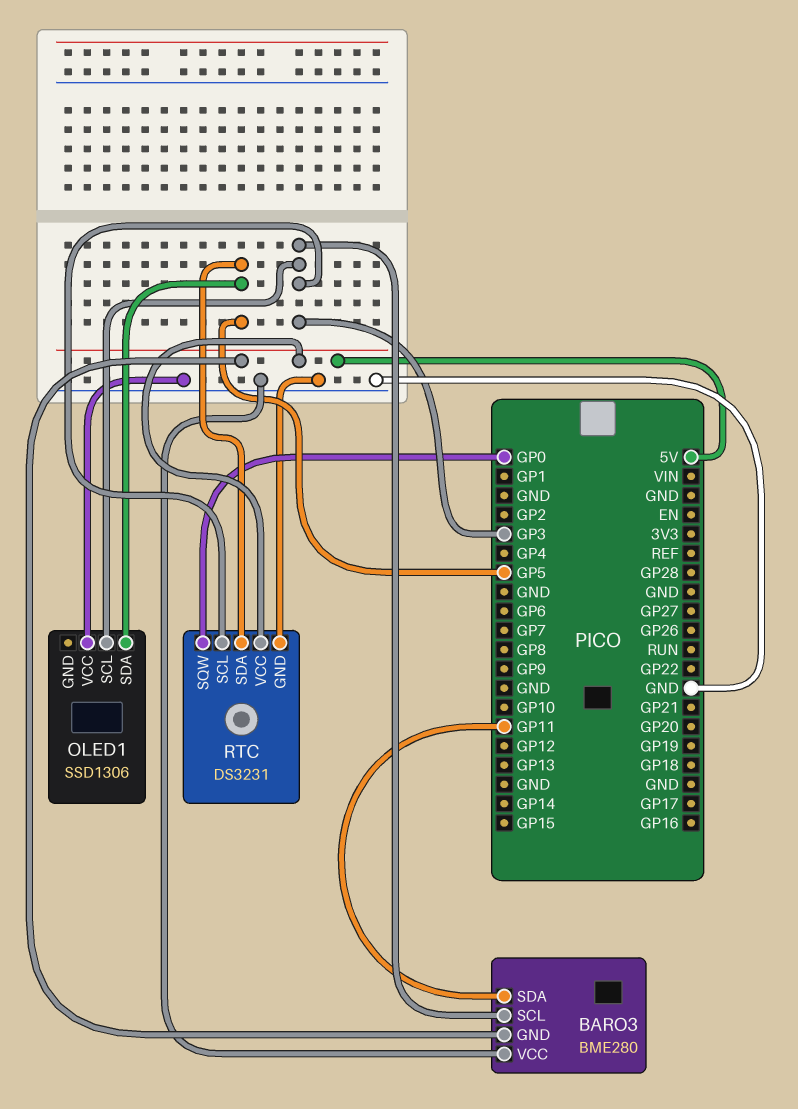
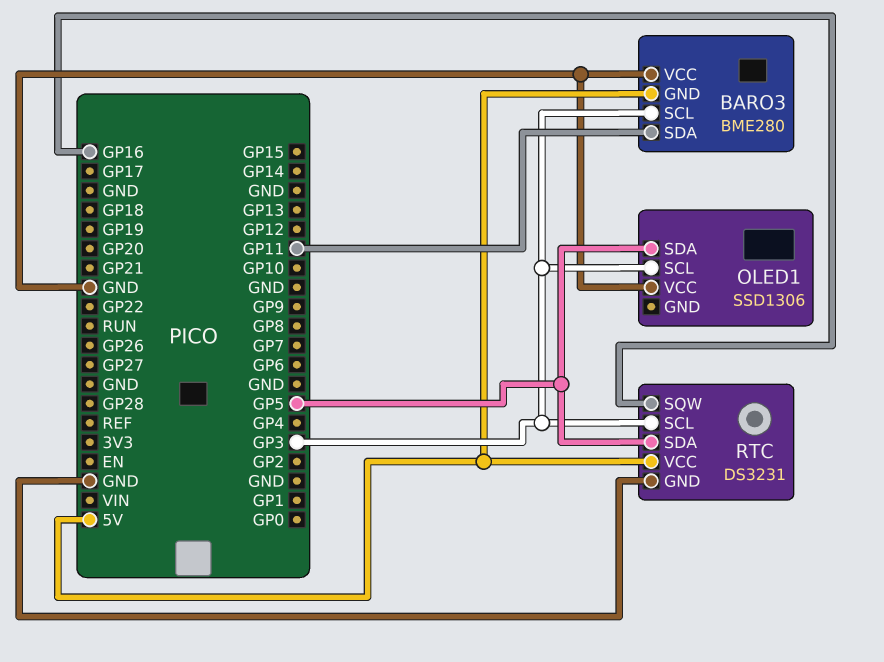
RTC pin SQW: GP0 -> GP16

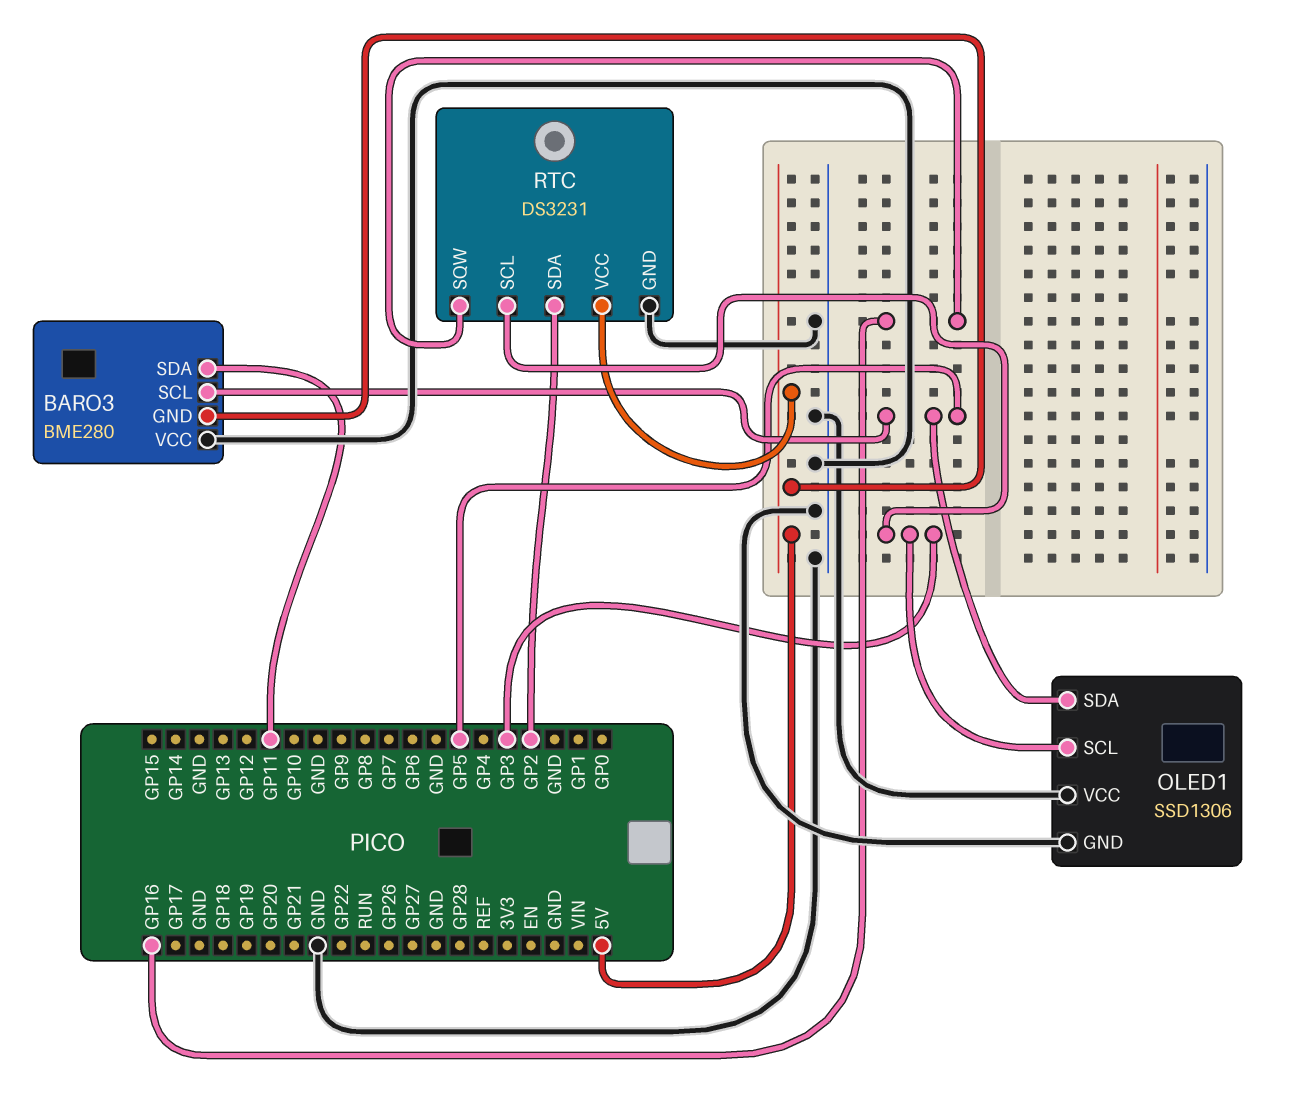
BARO3 pin SCL: GP3 -> GP5
OLED1 pin GND: none -> GND
RTC pin SDA: GP5 -> GP2

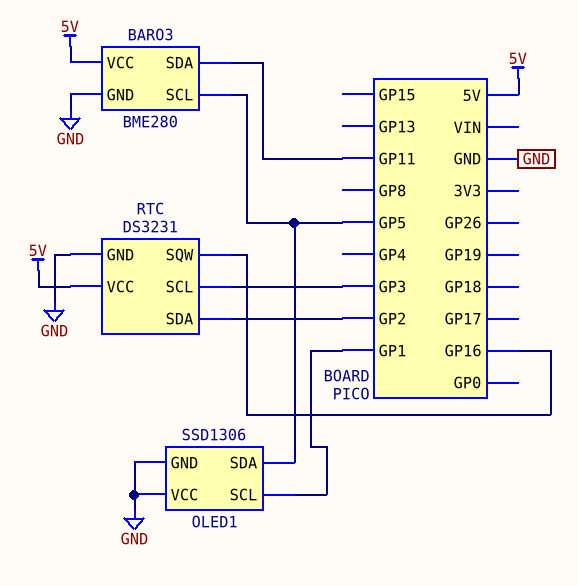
BARO3 pin GND: 5V -> GND
BARO3 pin VCC: GND -> 5V
OLED1 pin SCL: GP3 -> GP1

